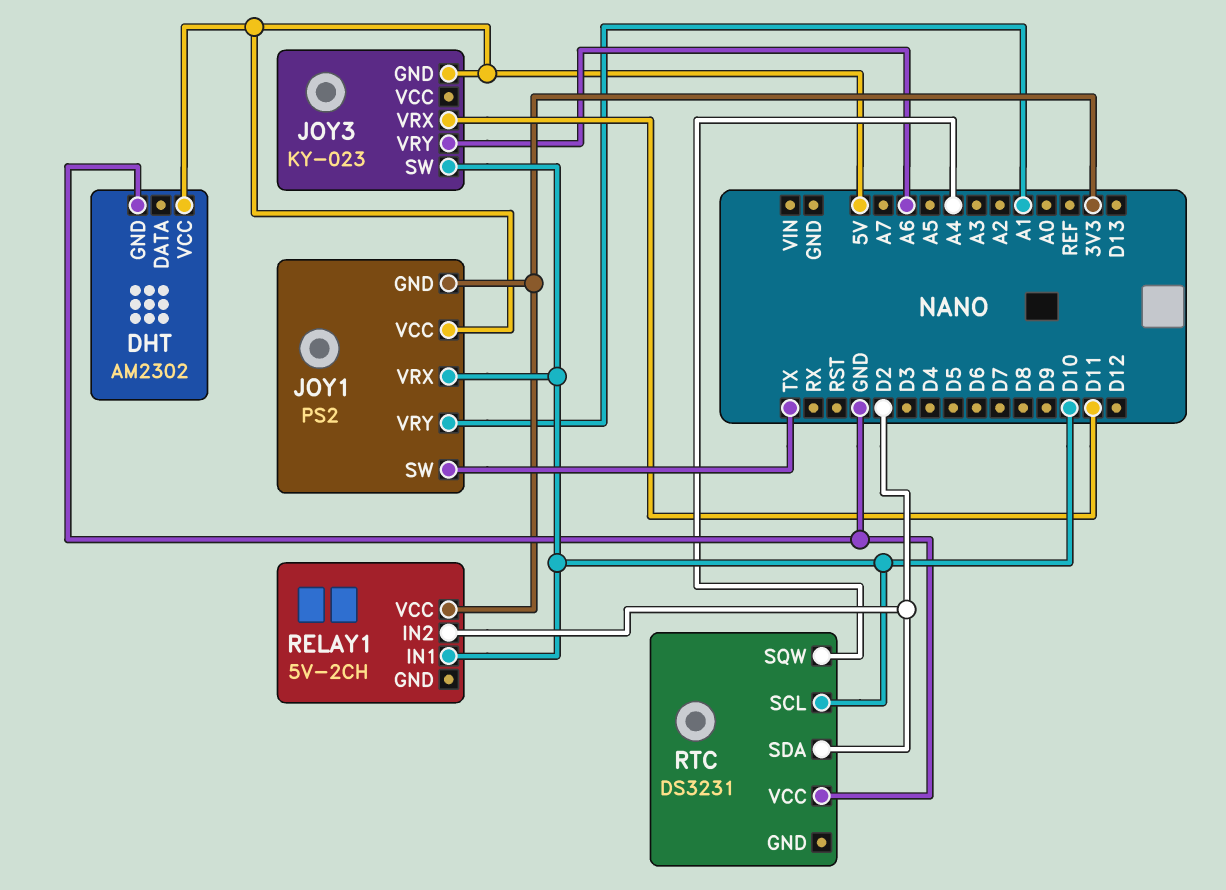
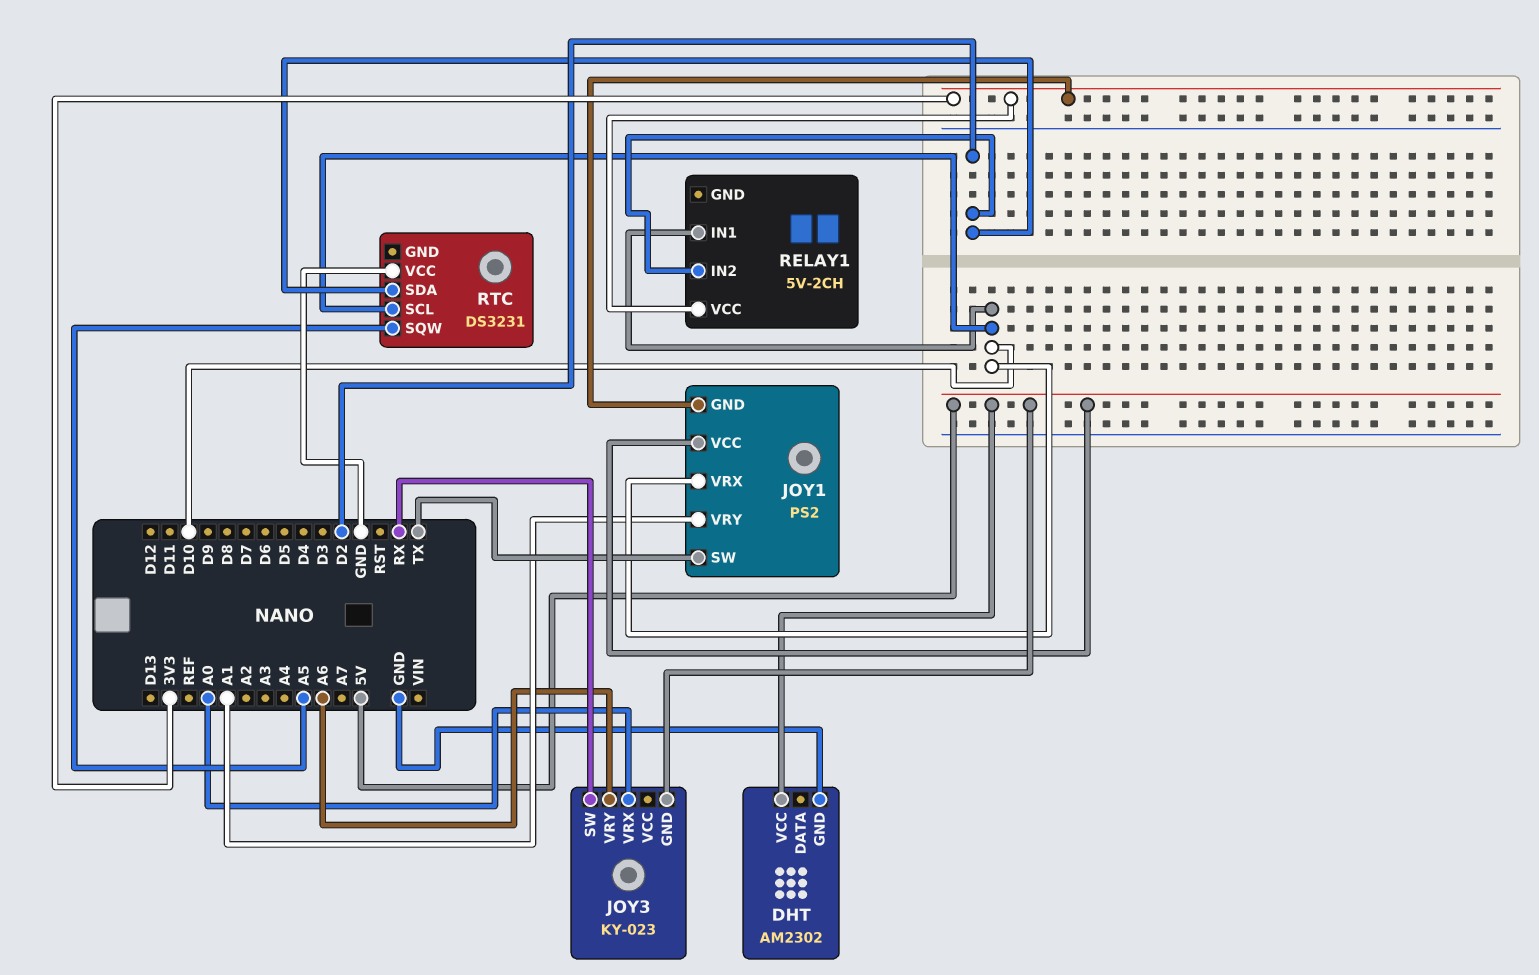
JOY3 pin SW: D10 -> RX
JOY3 pin VRX: D11 -> A0
RTC pin SQW: A4 -> A5

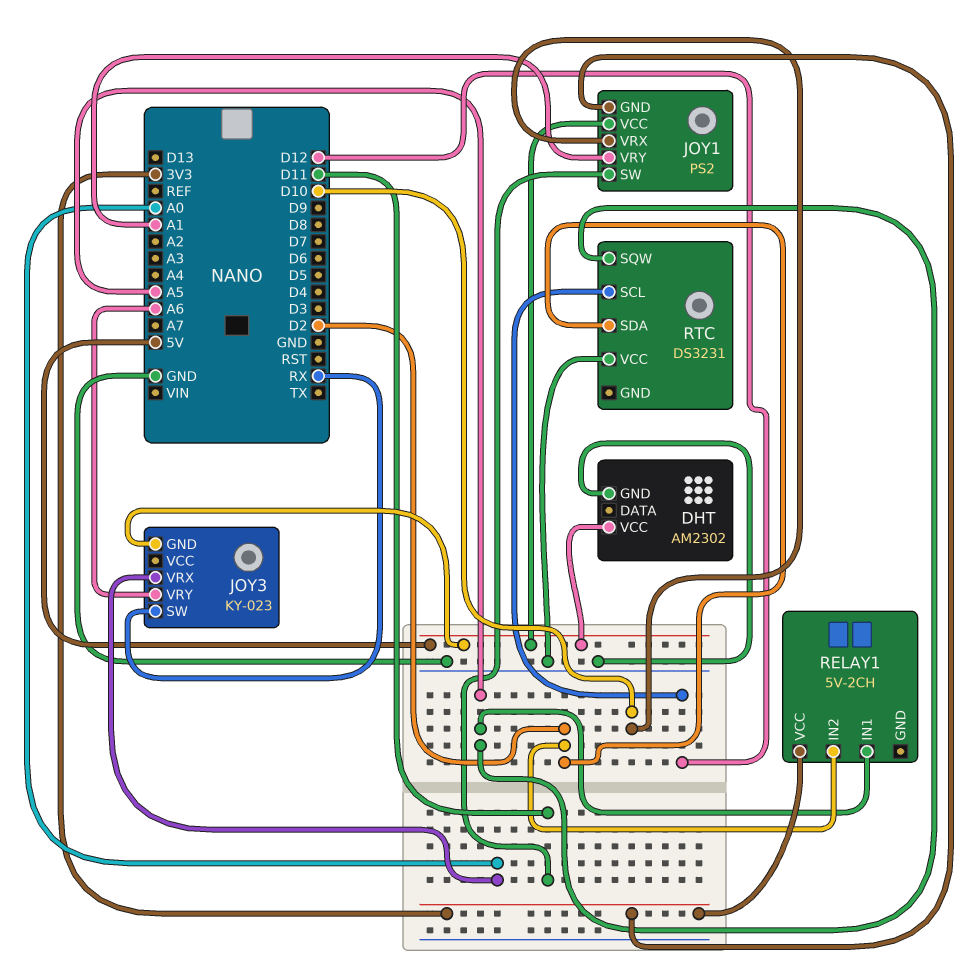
JOY1 pin SW: TX -> D11
RELAY1 pin IN1: D10 -> A5
RTC pin SCL: D10 -> D12

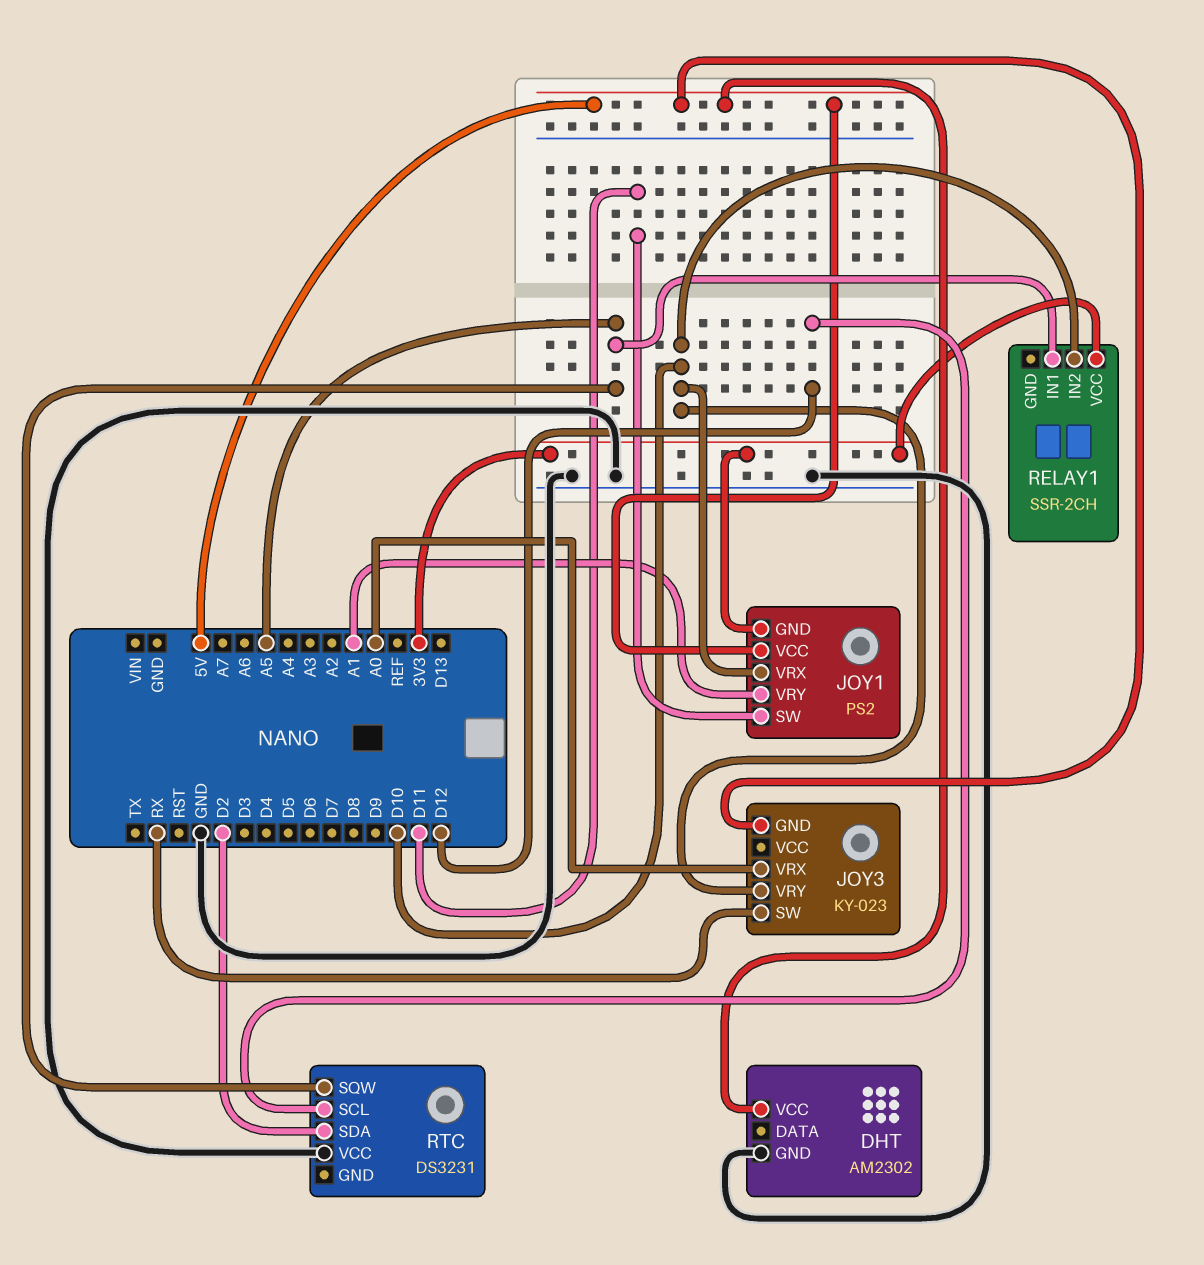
JOY3 pin VRY: A6 -> D10
RELAY1: 5V-2CH -> SSR-2CH
RELAY1 pin IN2: D2 -> D10

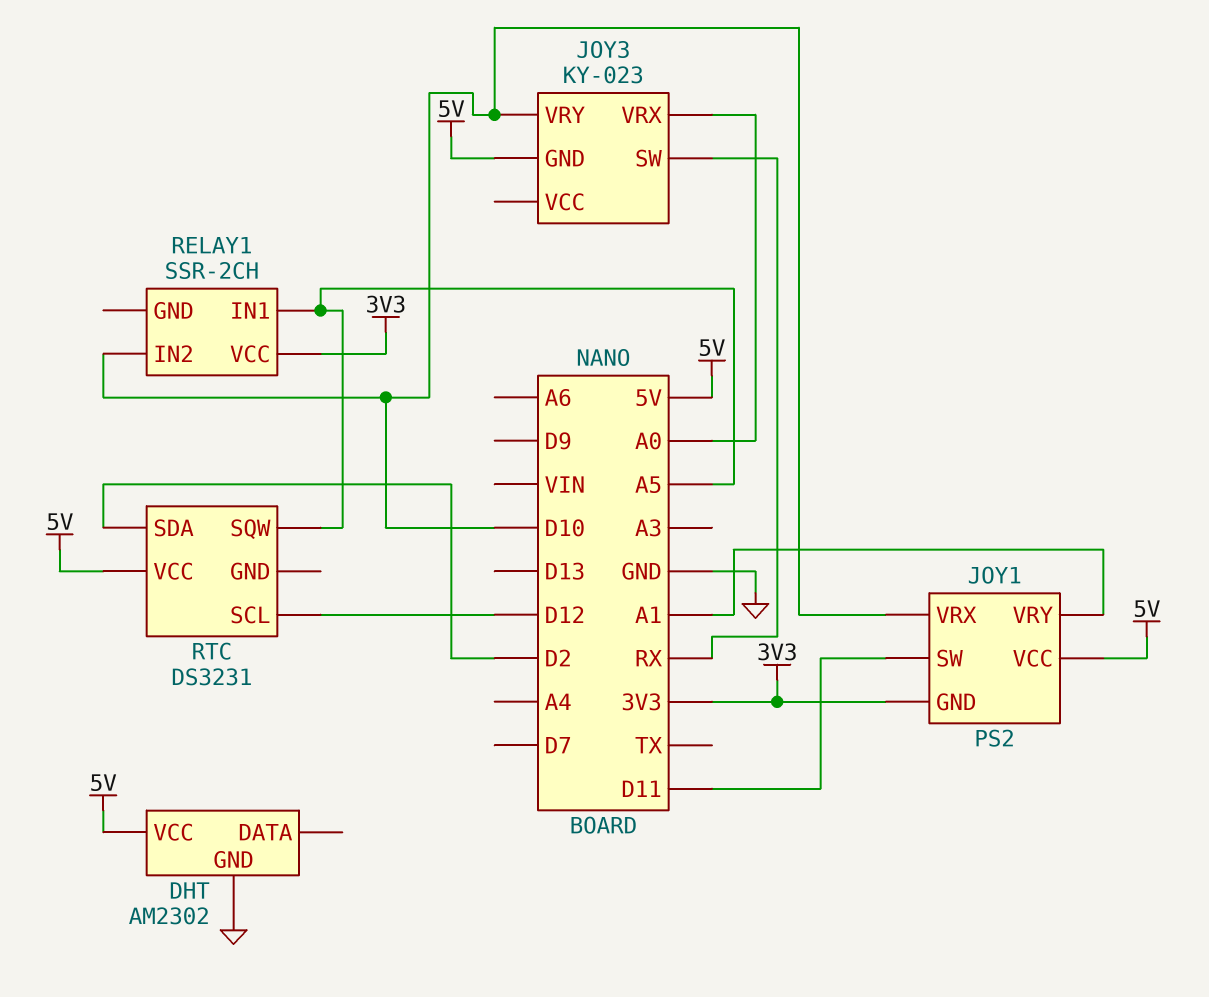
RTC pin VCC: GND -> 5V

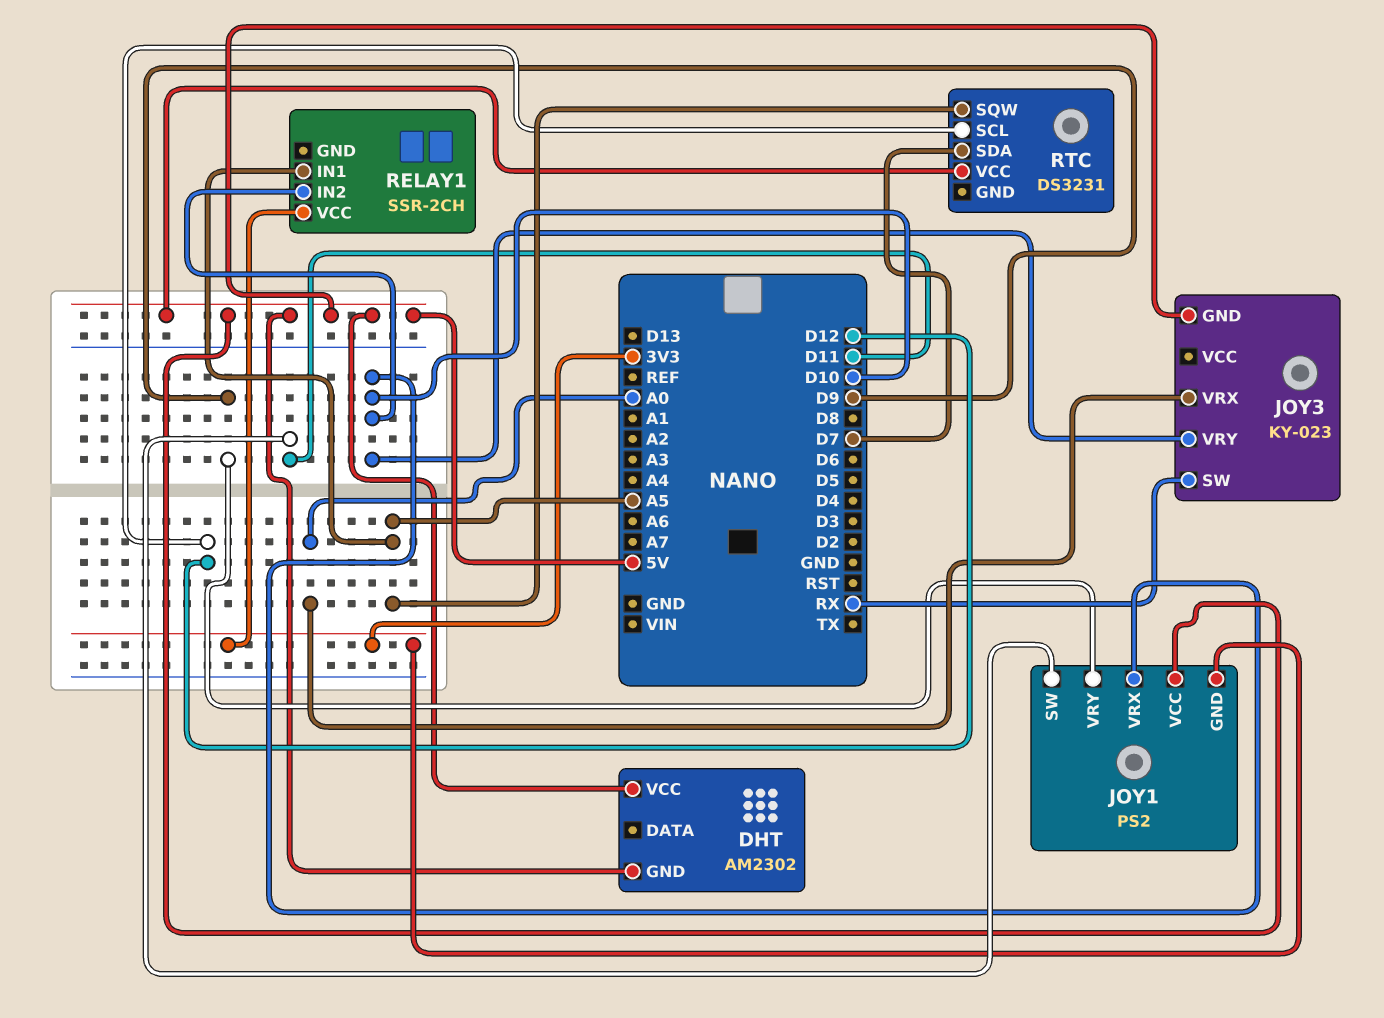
DHT pin GND: GND -> 5V
JOY1 pin VRY: A1 -> D9
RTC pin SDA: D2 -> D7

